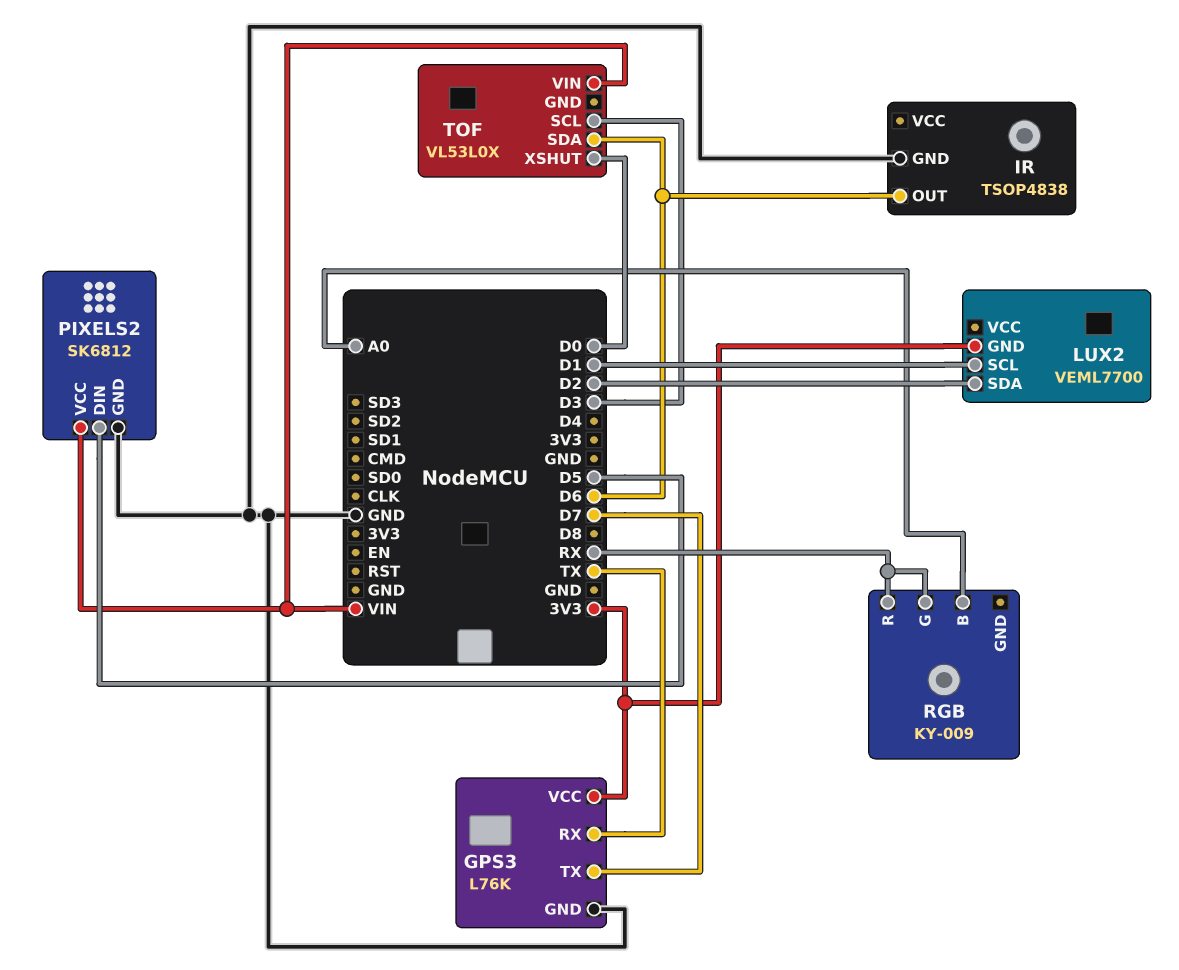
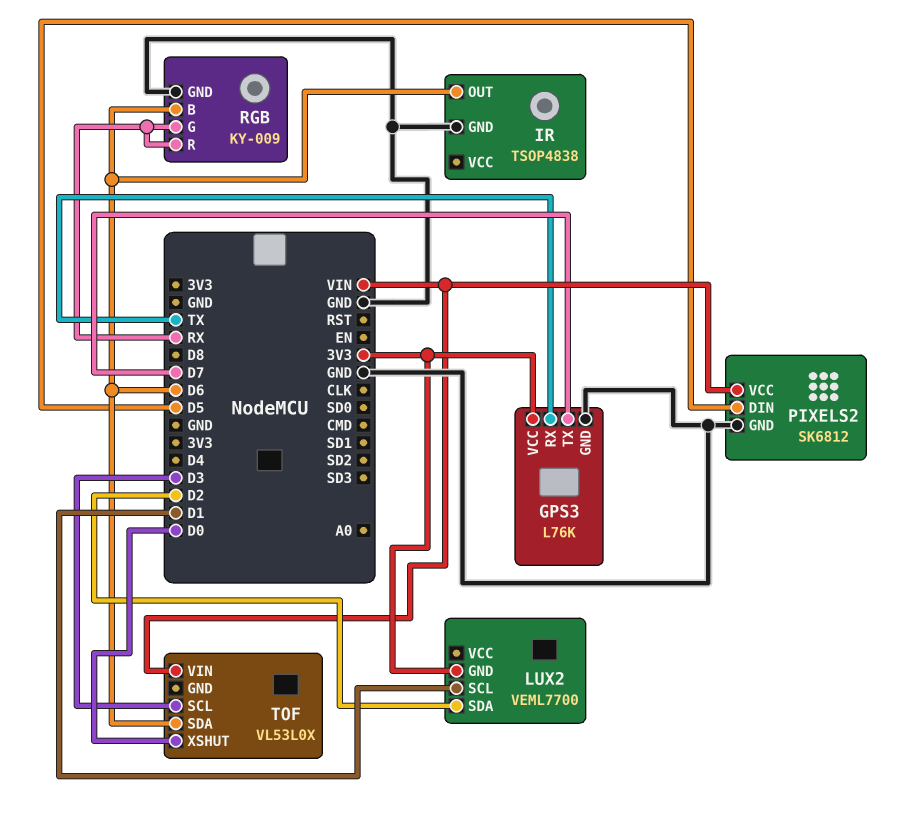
RGB pin B: A0 -> D6
RGB pin GND: none -> GND

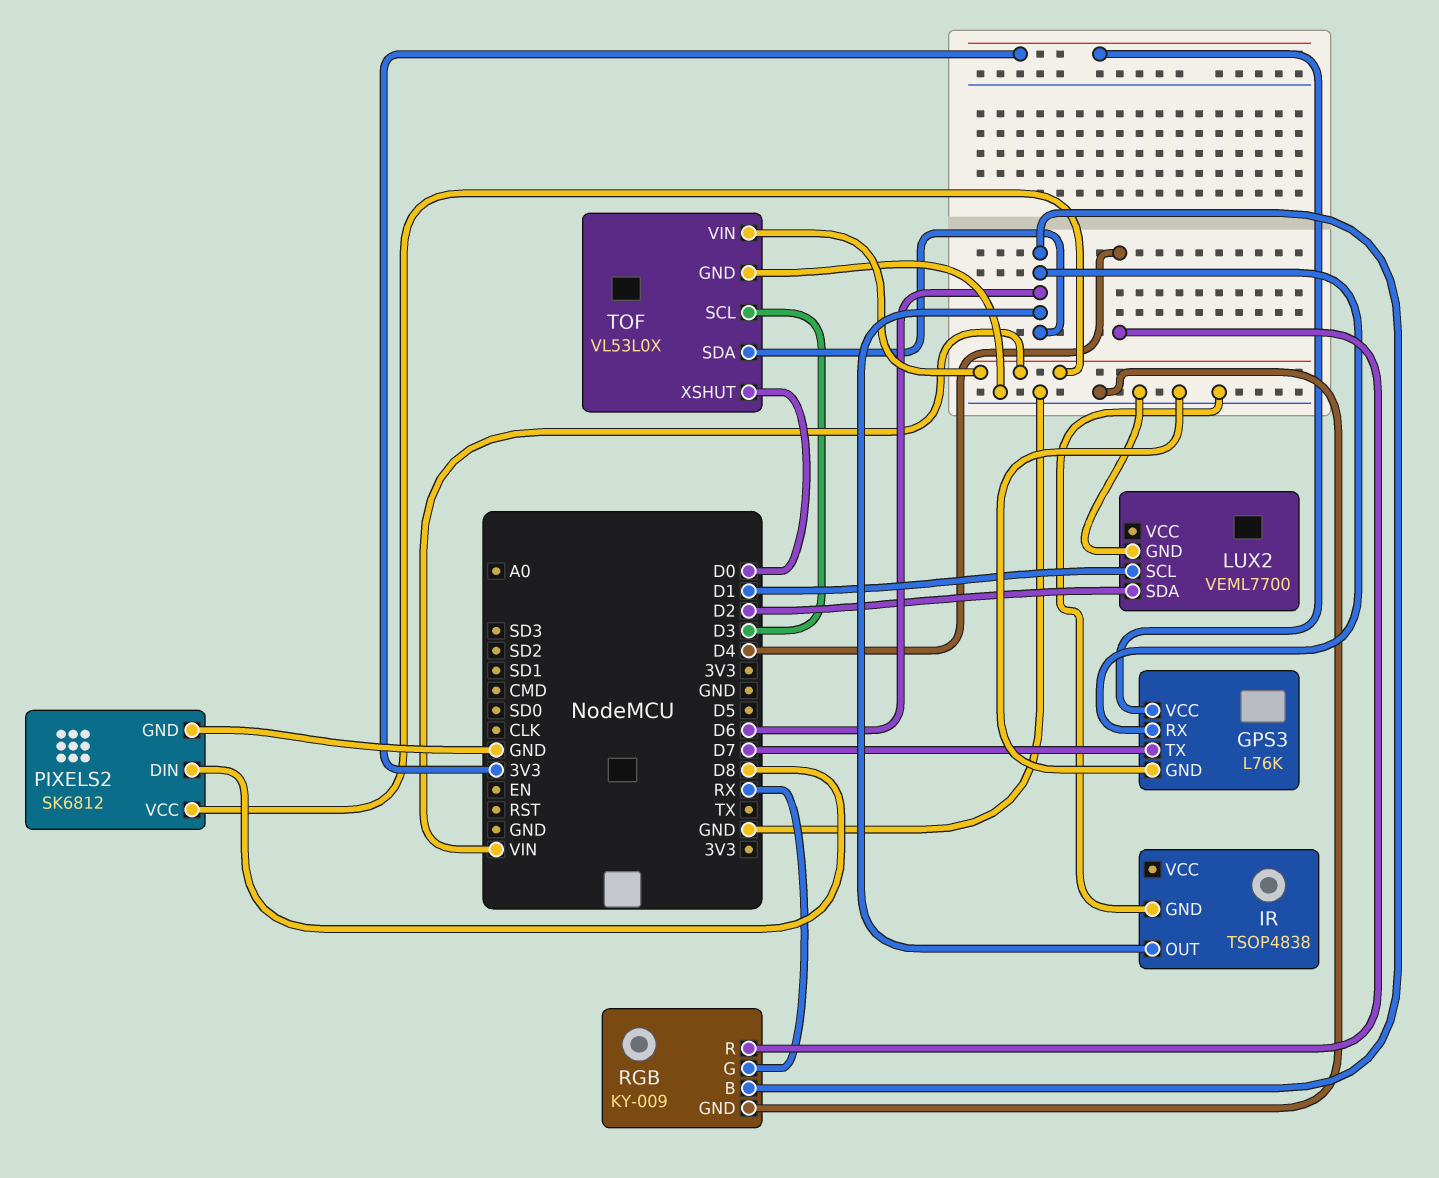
GPS3 pin RX: TX -> D6
LUX2 pin GND: 3V3 -> GND
PIXELS2 pin DIN: D5 -> D8
RGB pin R: RX -> D4
TOF pin GND: none -> GND

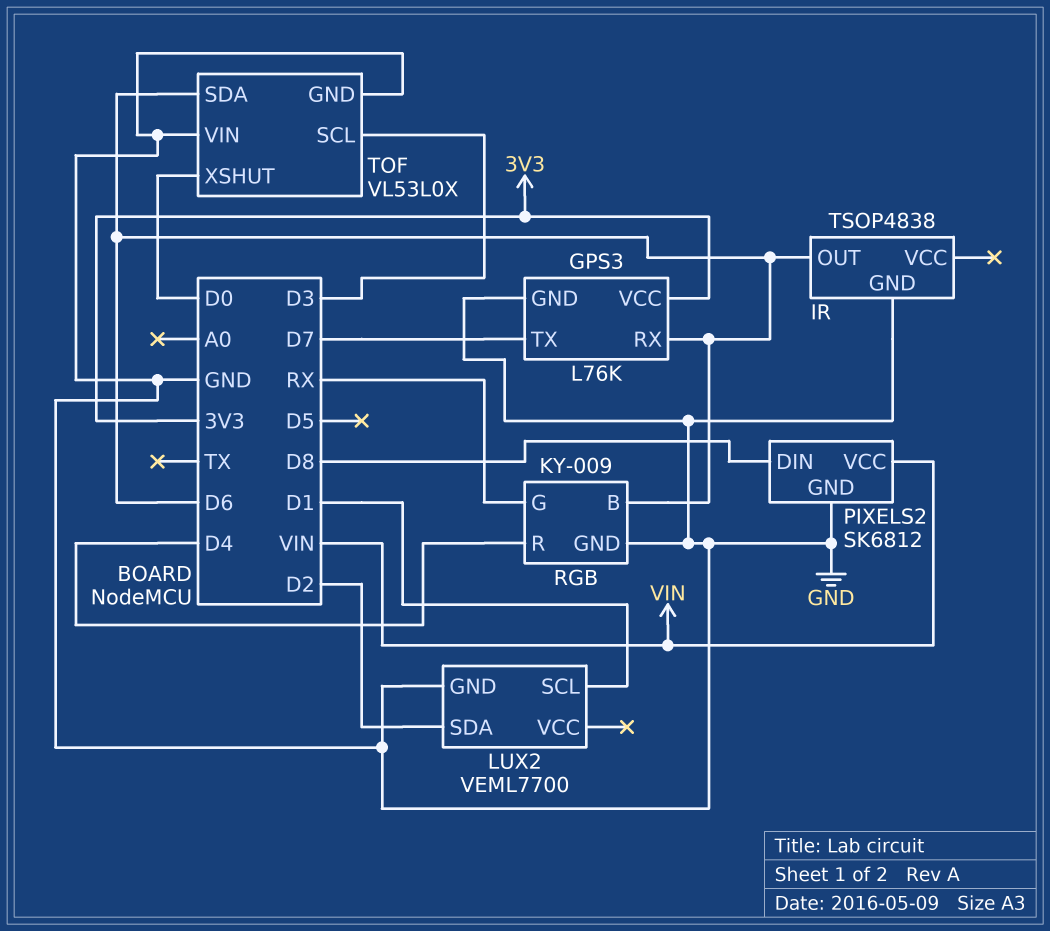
TOF pin VIN: VIN -> GND

